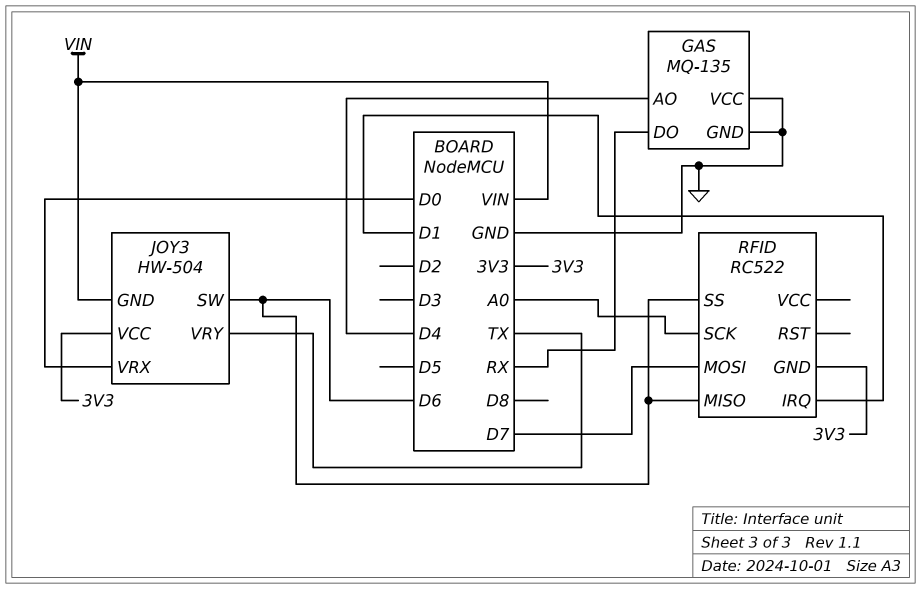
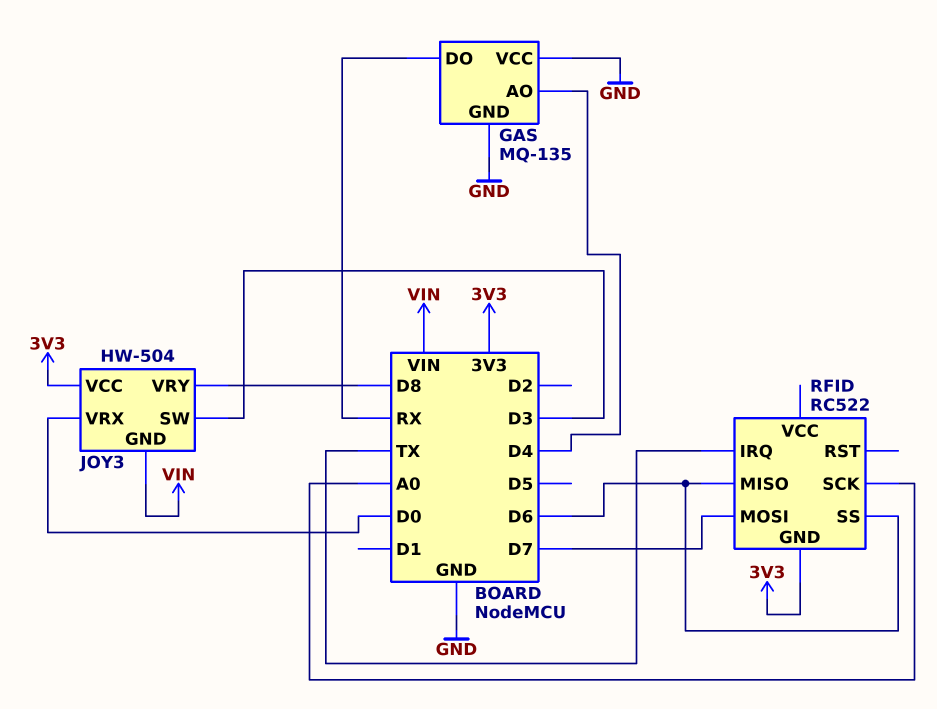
JOY3 pin SW: D6 -> D3
JOY3 pin VRY: TX -> D8
RFID pin IRQ: D1 -> TX

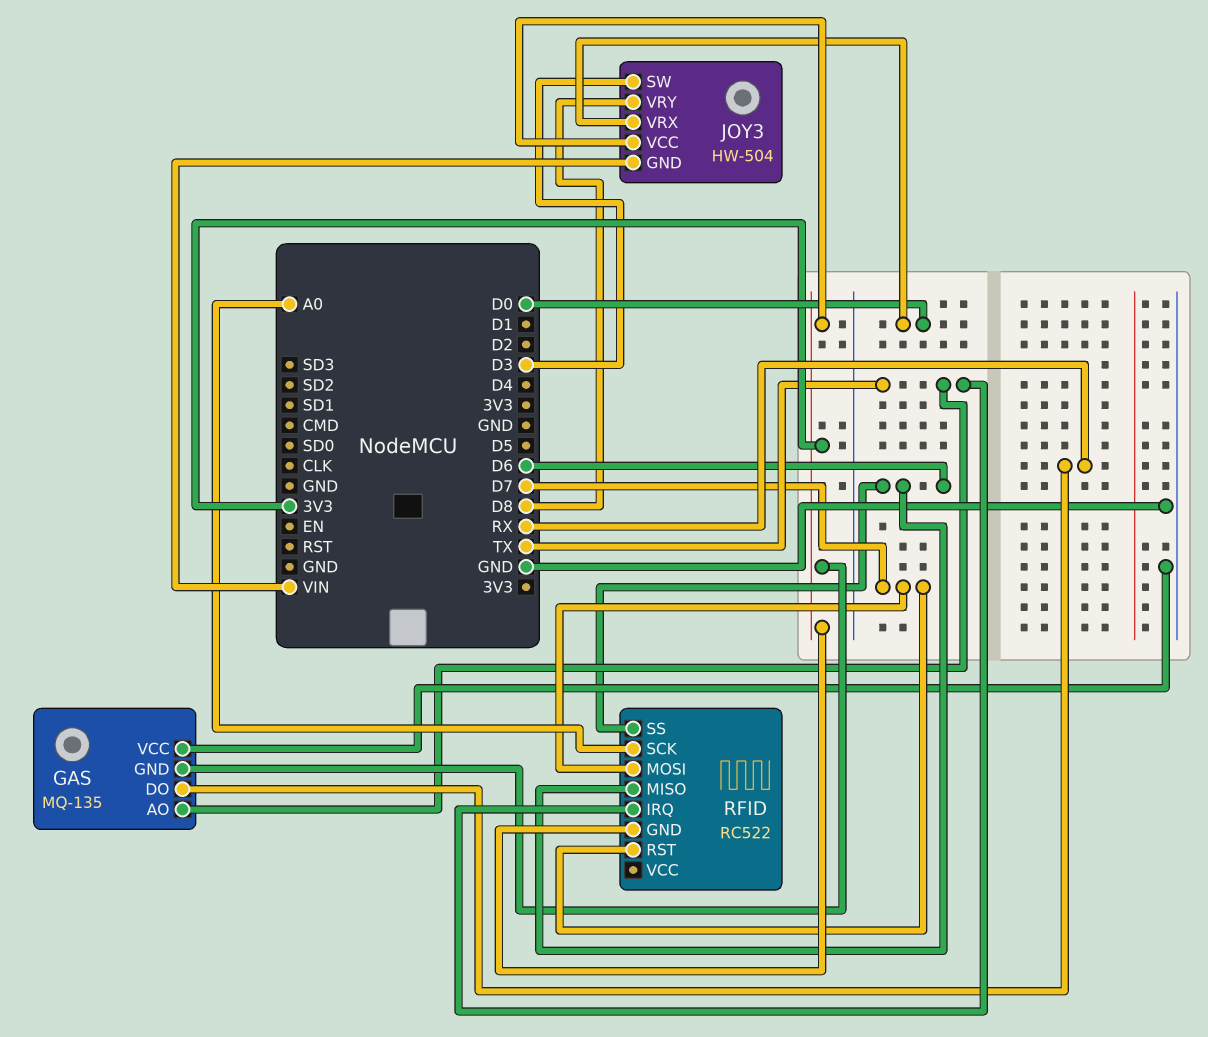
GAS pin AO: D4 -> TX
GAS pin GND: GND -> 3V3
RFID pin RST: none -> D7

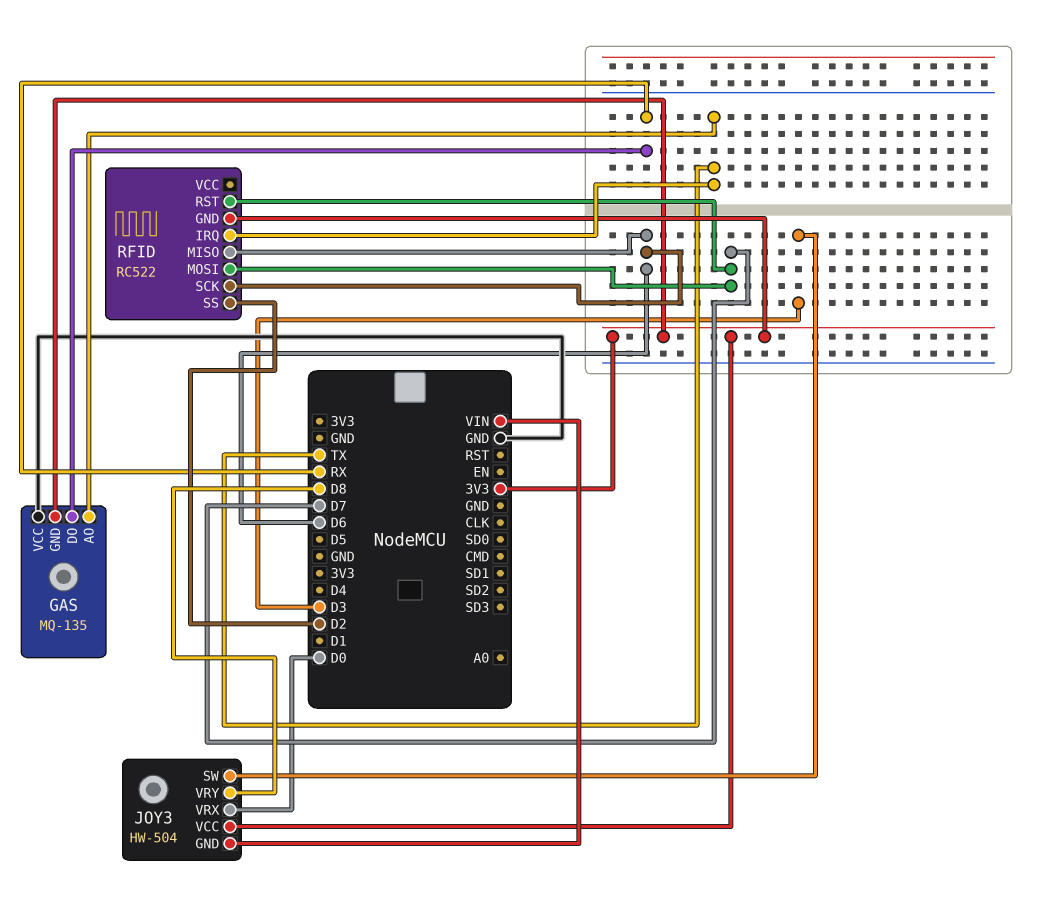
RFID pin SCK: A0 -> D6
RFID pin SS: D6 -> D2

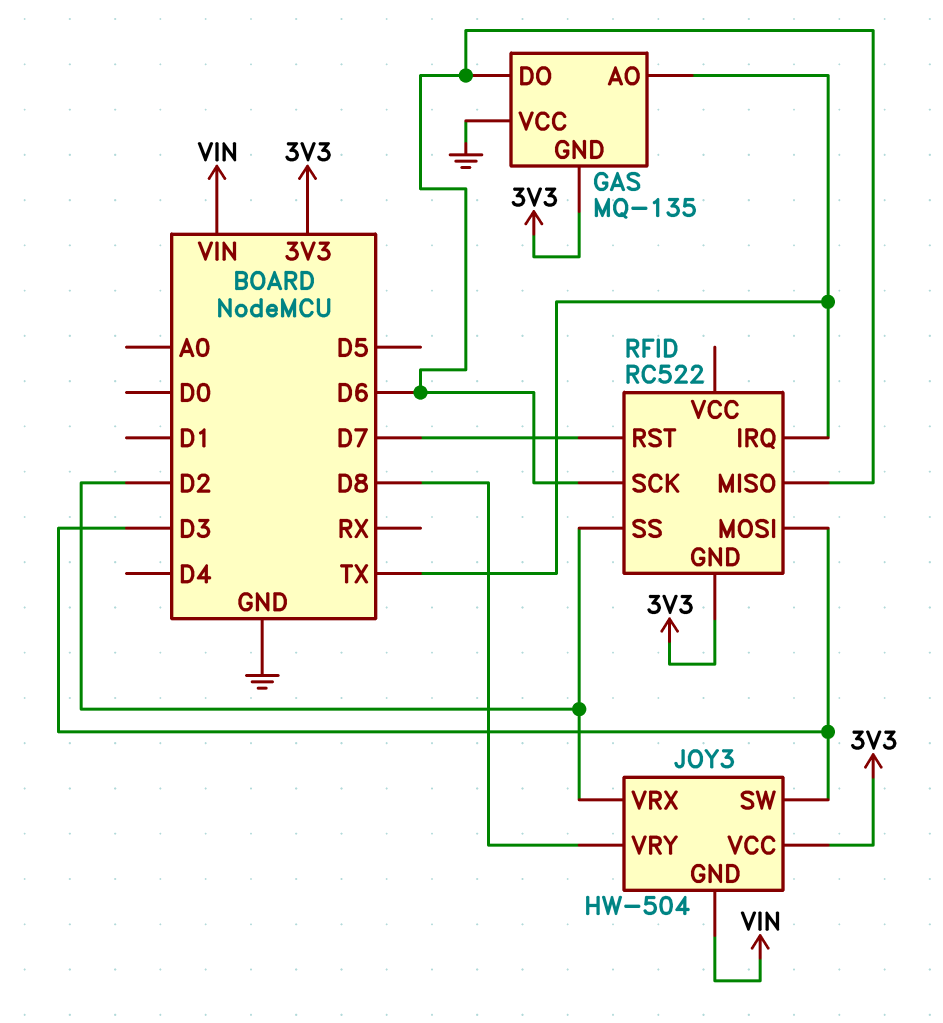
GAS pin DO: RX -> D6
JOY3 pin VRX: D0 -> D2
RFID pin MOSI: D7 -> D3

